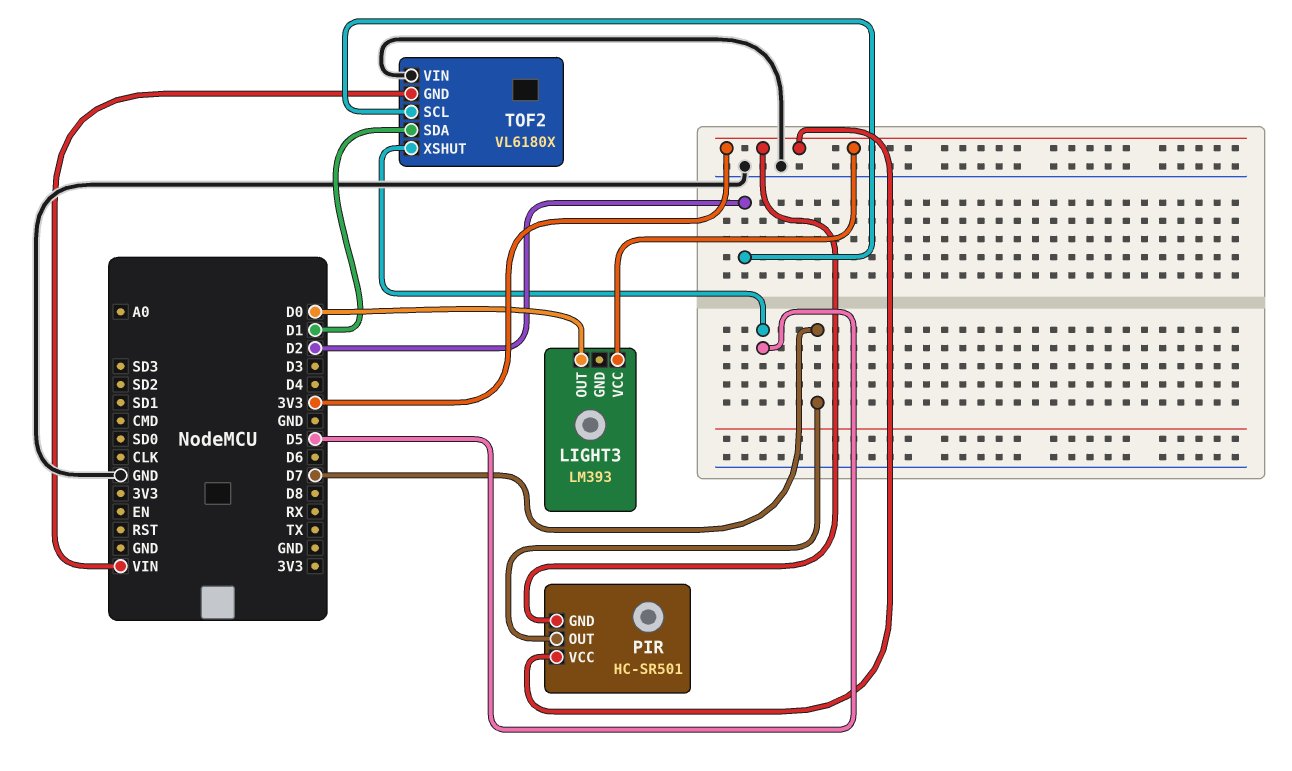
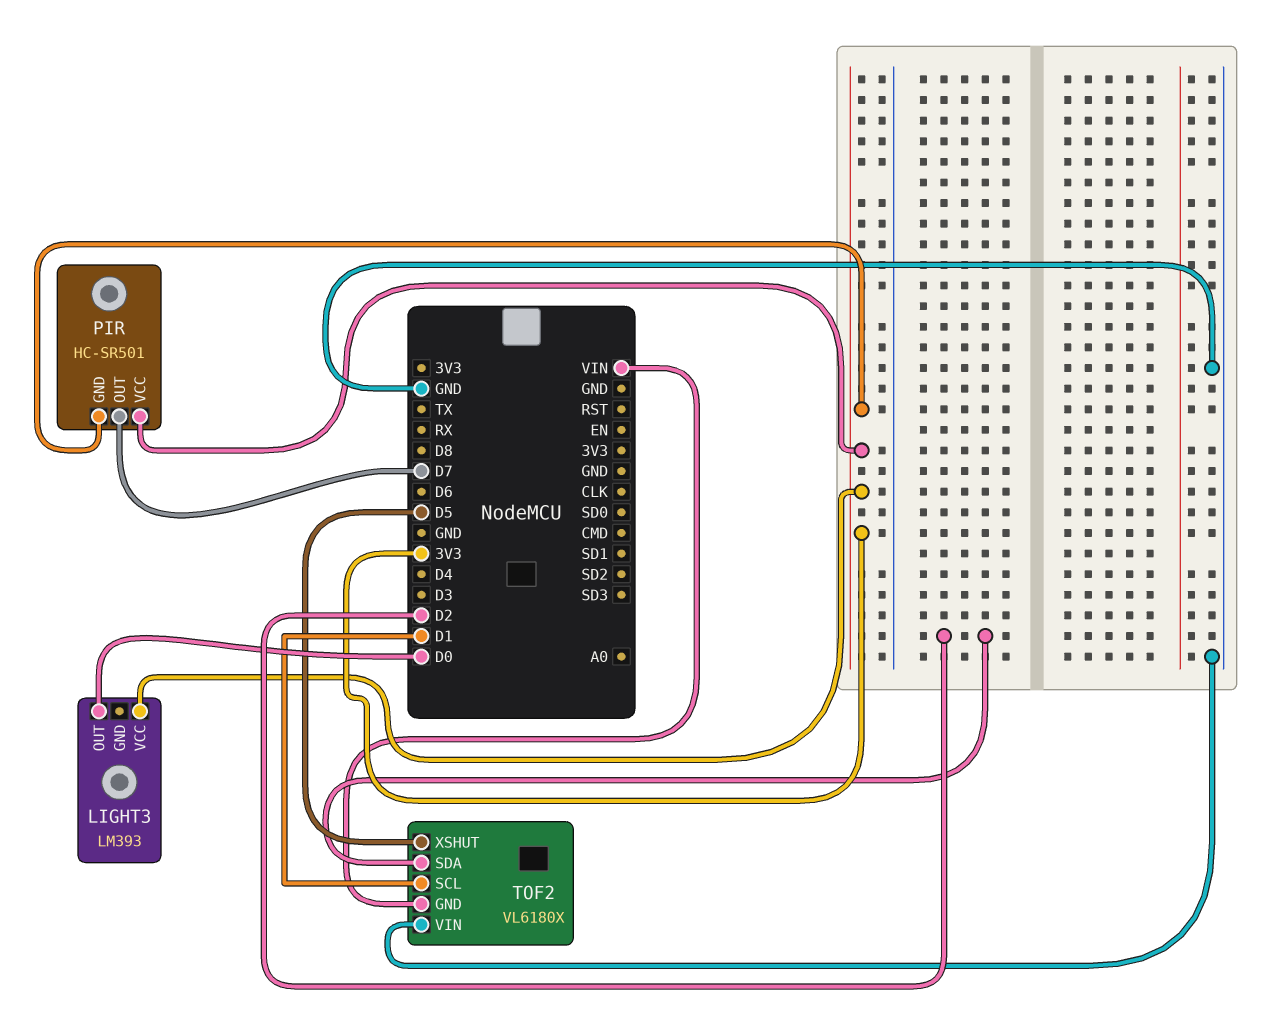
TOF2 pin SCL: D2 -> D1
TOF2 pin SDA: D1 -> D2

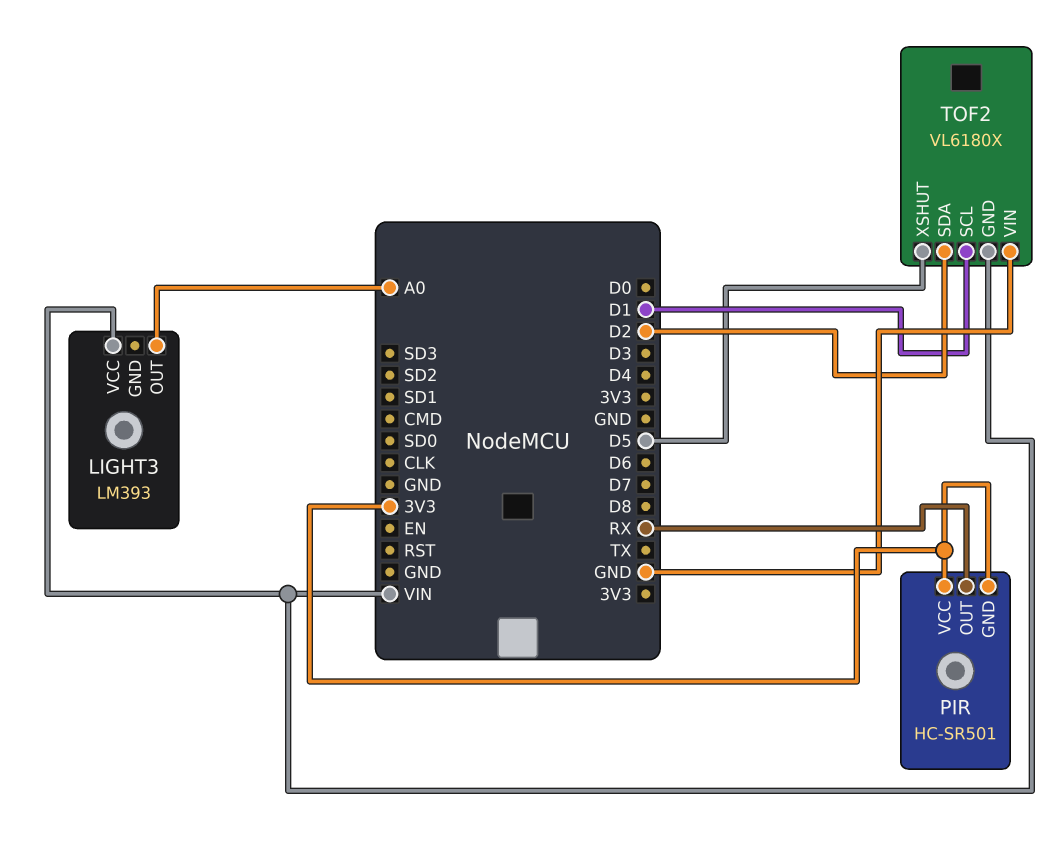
LIGHT3 pin OUT: D0 -> A0
LIGHT3 pin VCC: 3V3 -> VIN
PIR pin OUT: D7 -> RX

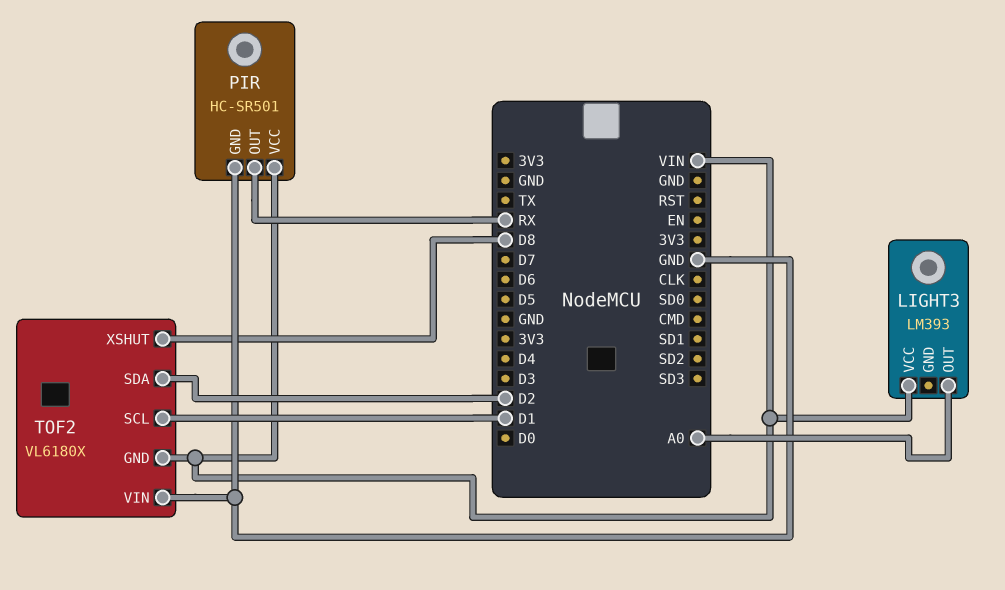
PIR pin GND: 3V3 -> GND
PIR pin VCC: 3V3 -> VIN
TOF2 pin XSHUT: D5 -> D8

